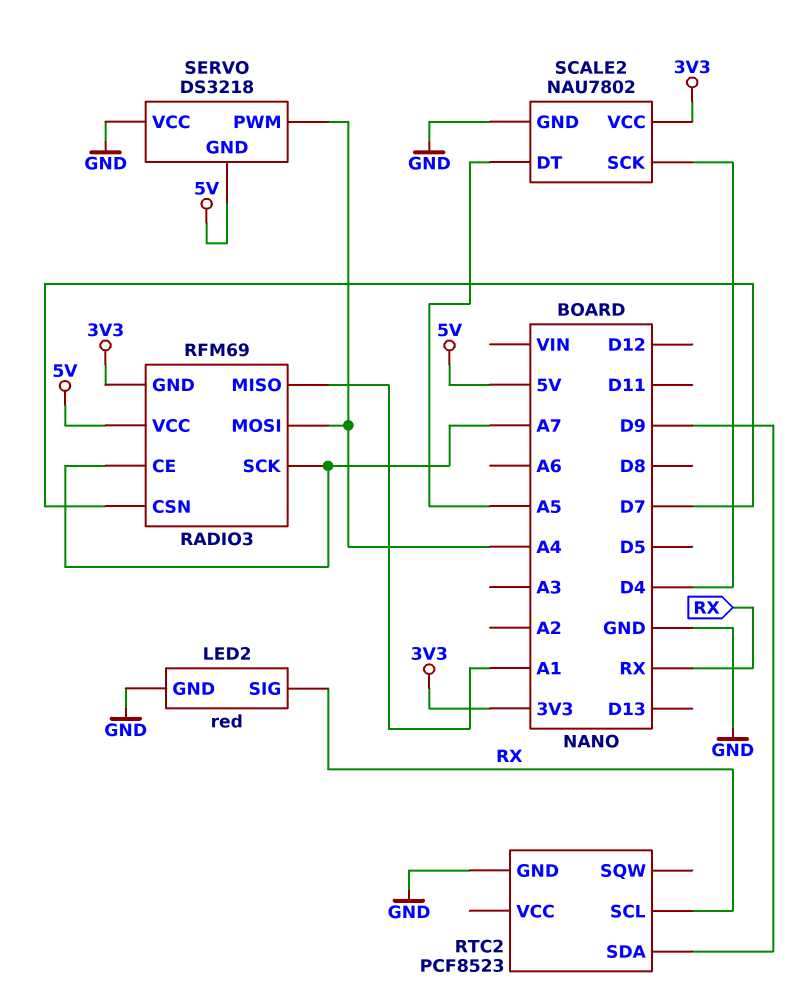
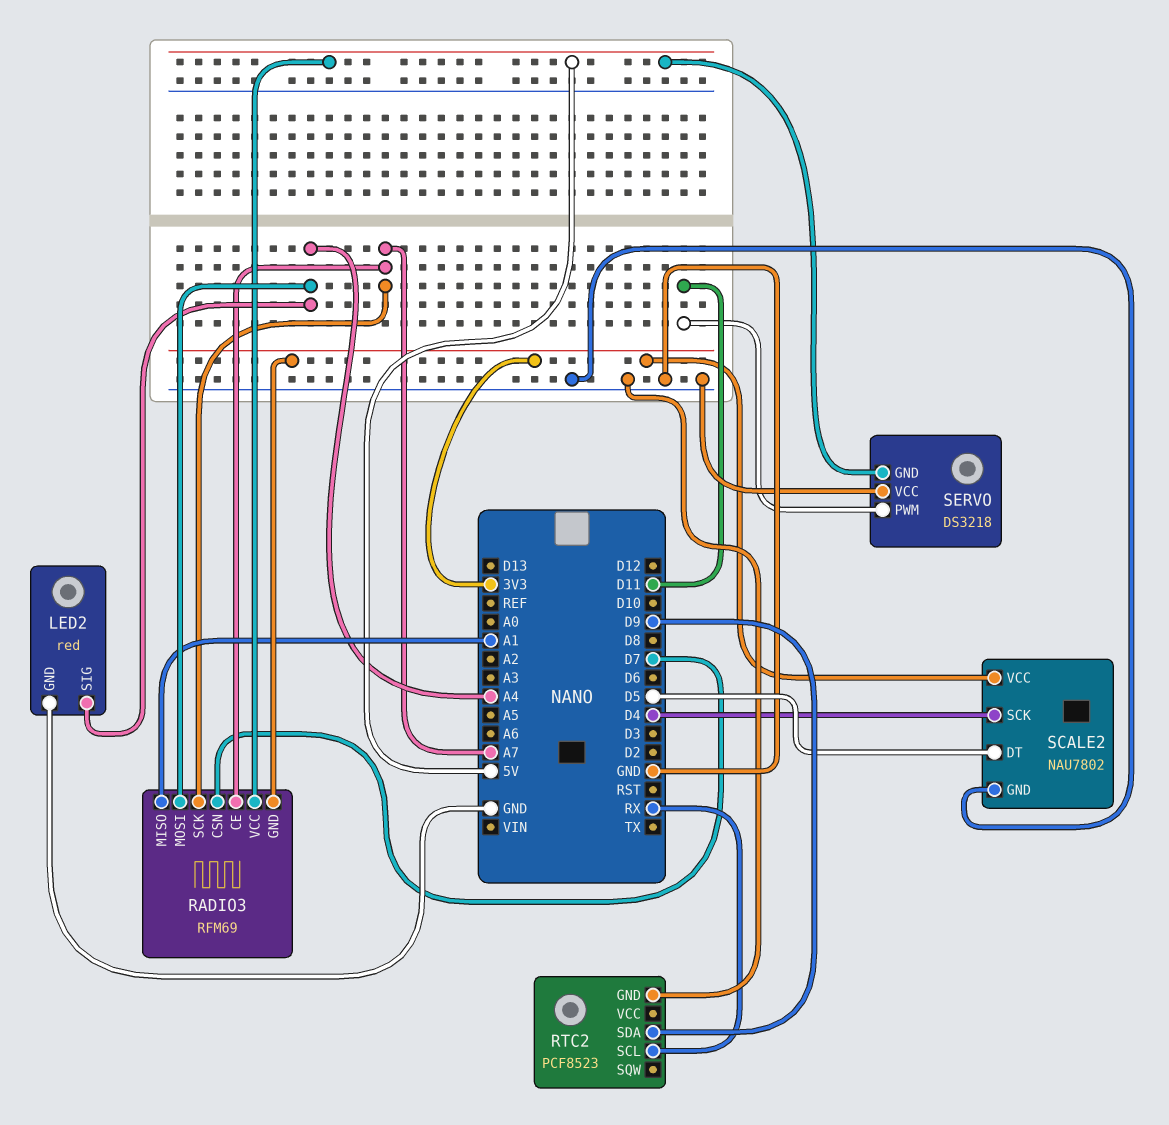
LED2 pin SIG: RX -> A4
SCALE2 pin DT: A5 -> D5
SERVO pin PWM: A4 -> D11

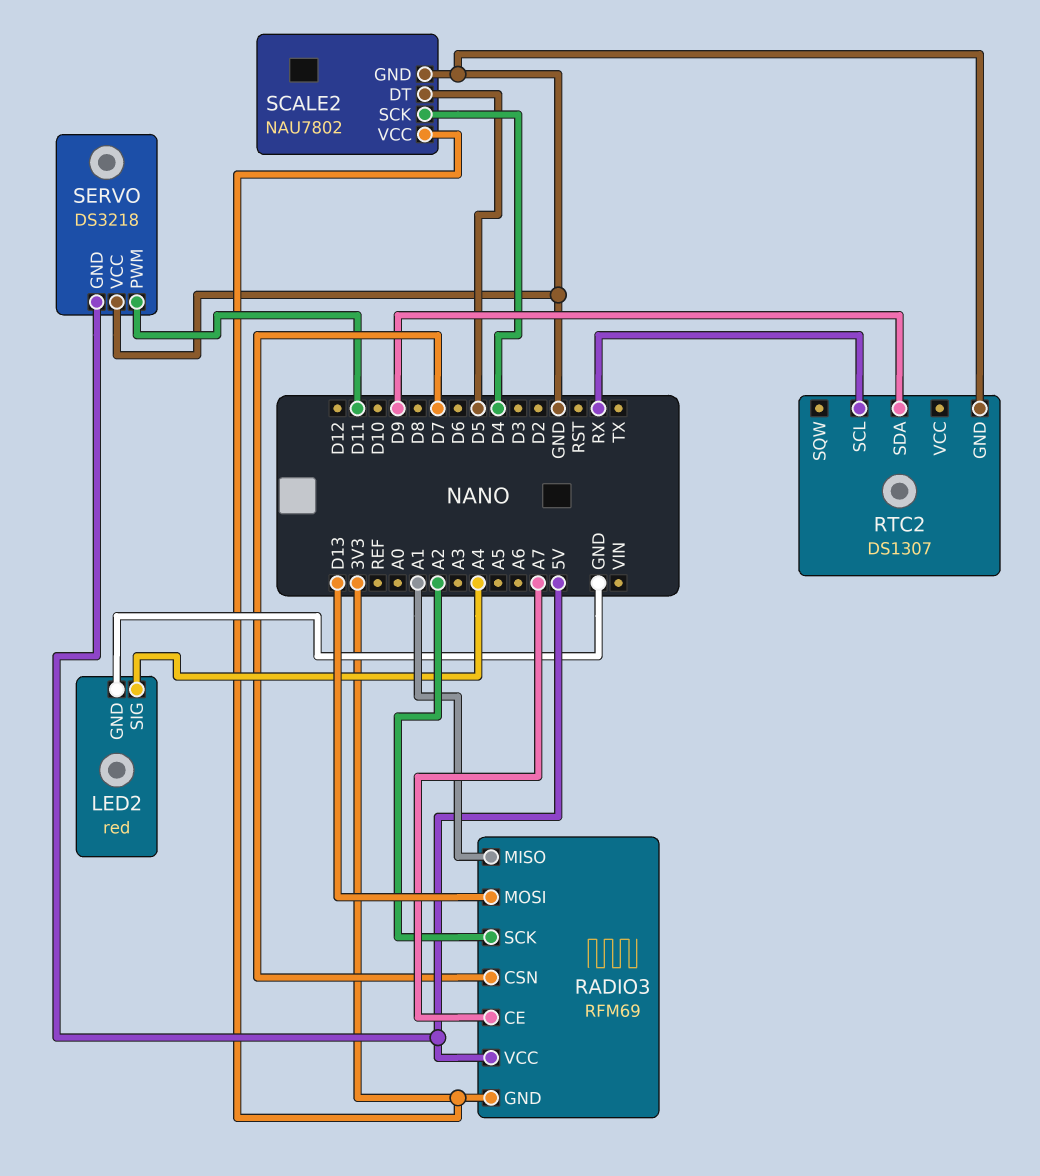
RADIO3 pin MOSI: A4 -> D13
RADIO3 pin SCK: A7 -> A2
RTC2: PCF8523 -> DS1307

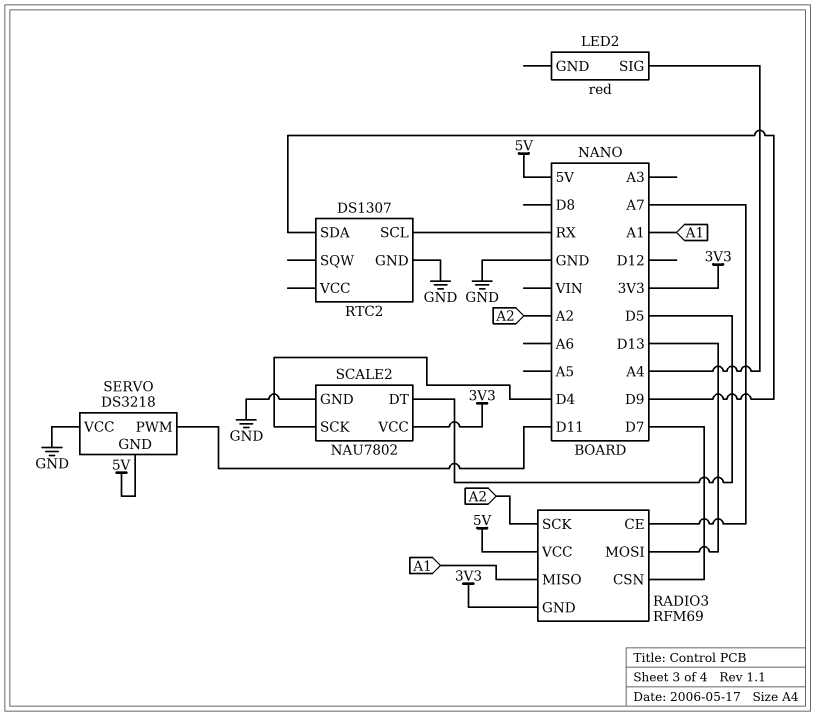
LED2 pin GND: GND -> none

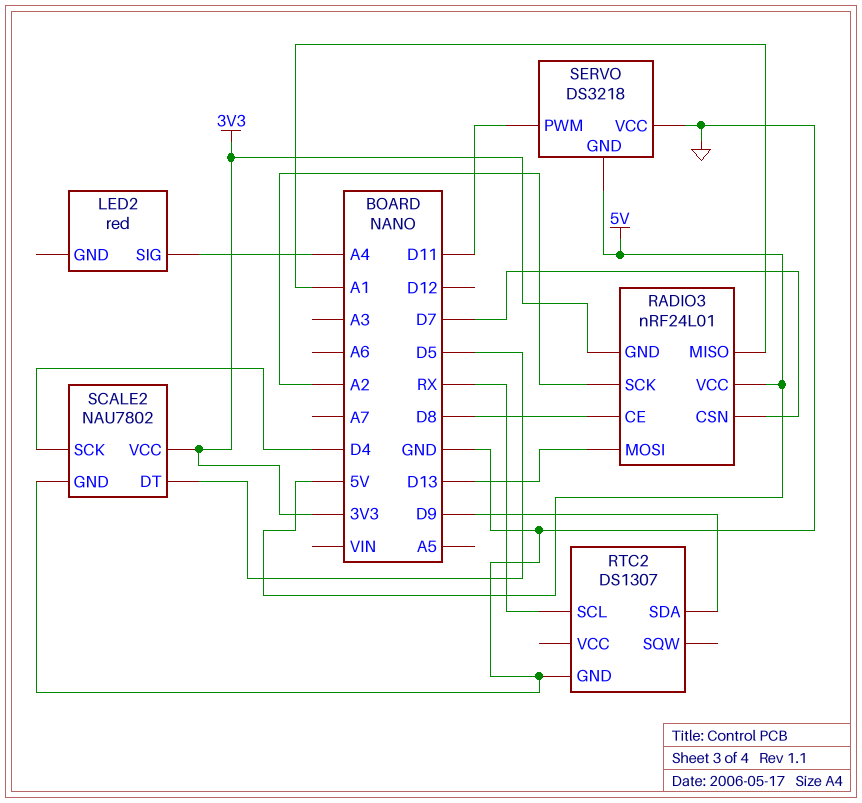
RADIO3: RFM69 -> nRF24L01
RADIO3 pin CE: A7 -> D8

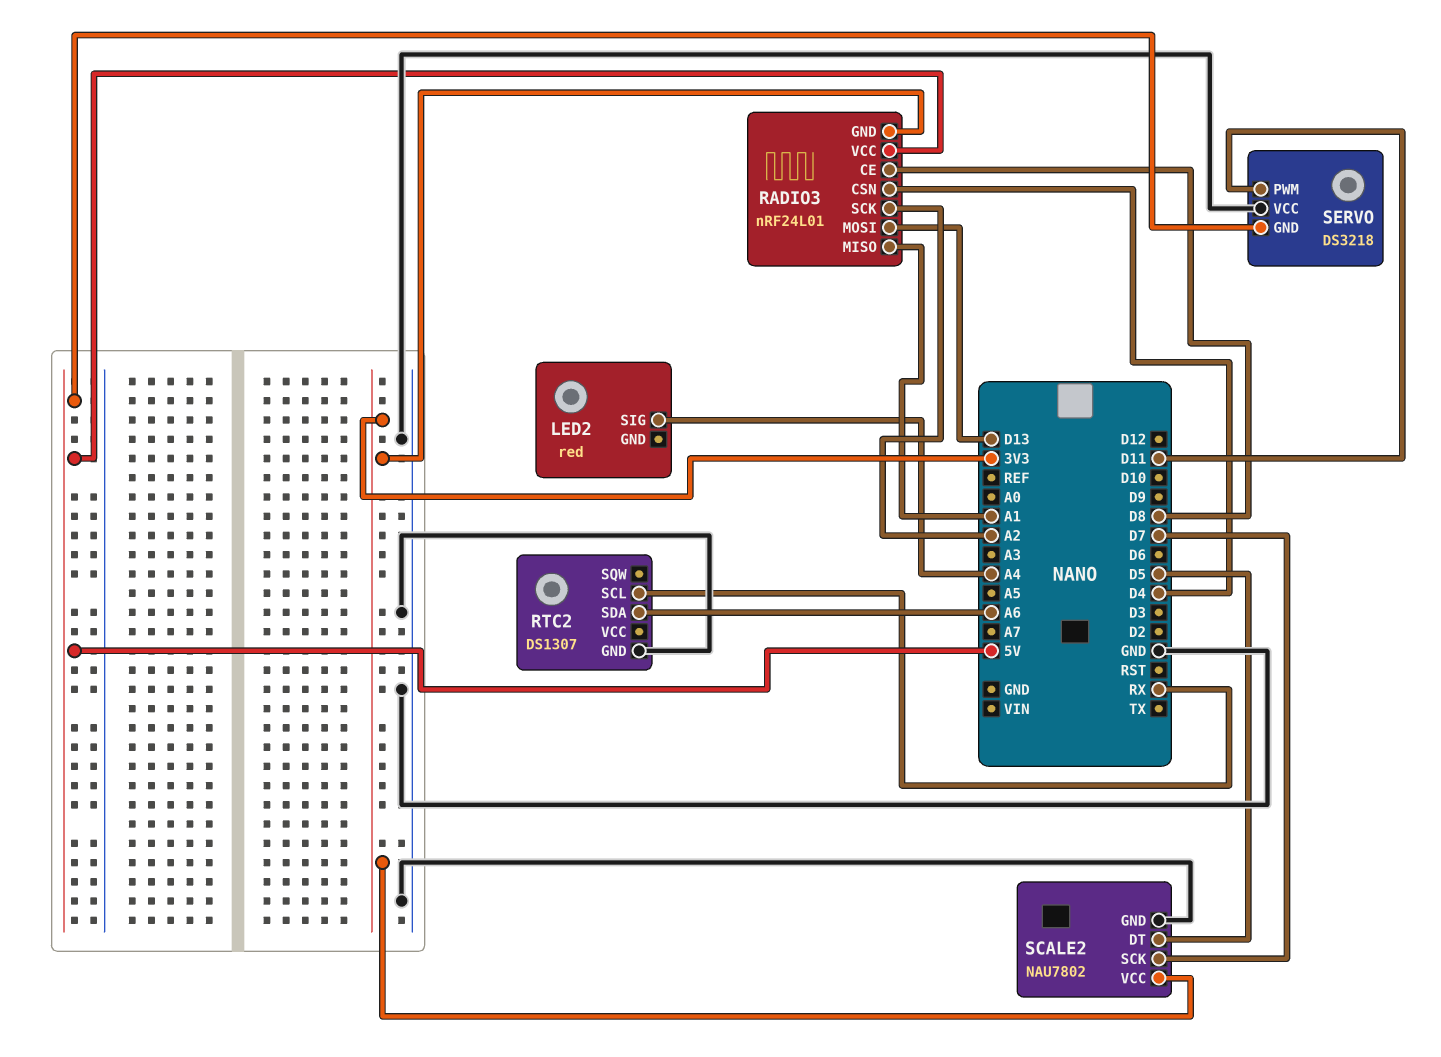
RADIO3 pin CSN: D7 -> D4
RTC2 pin SDA: D9 -> A6
SCALE2 pin SCK: D4 -> D7

